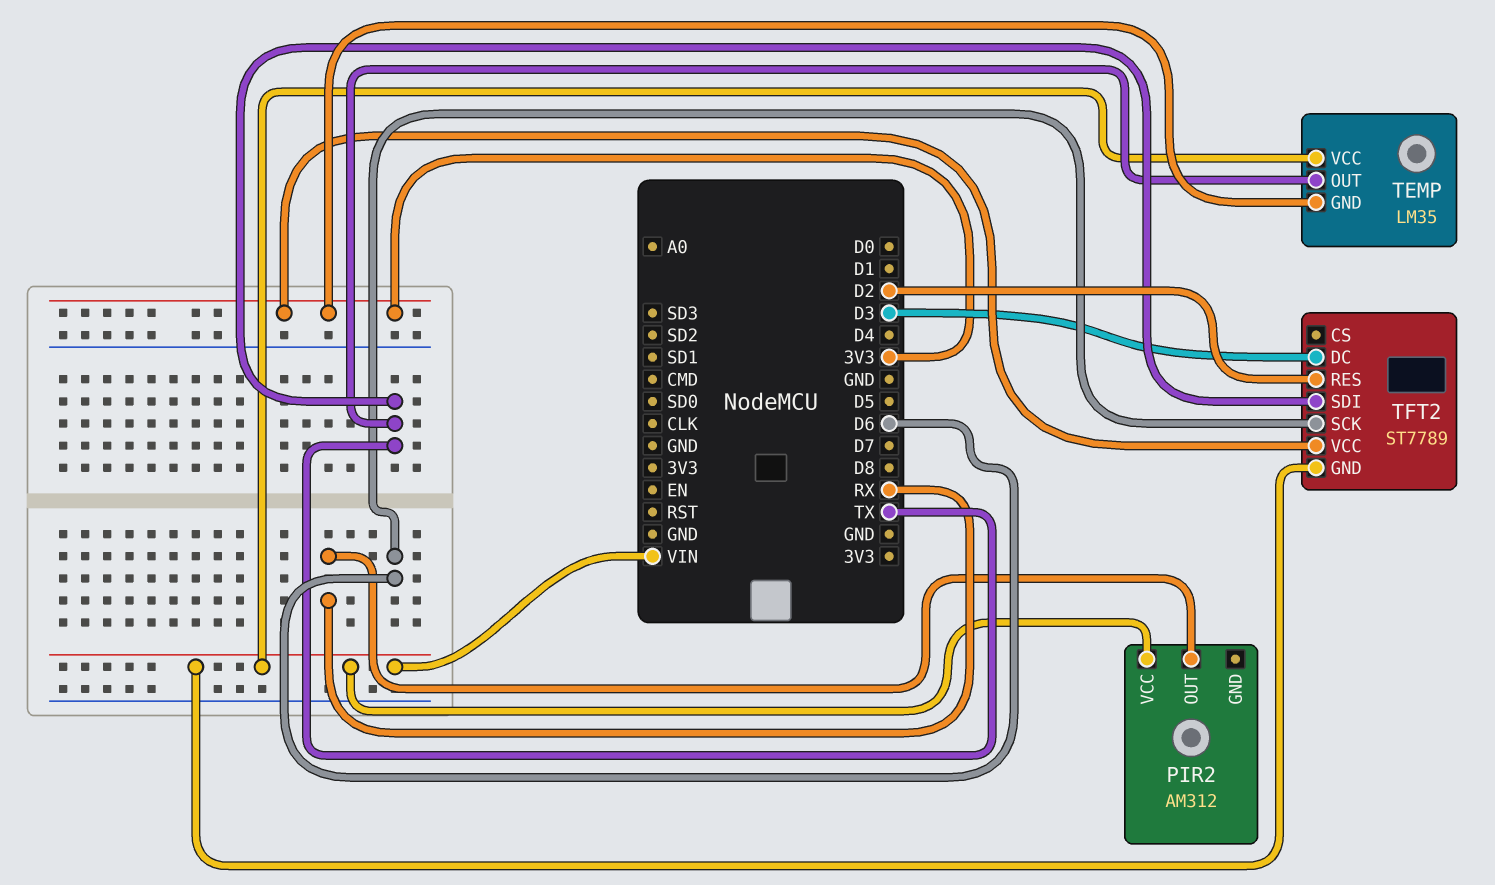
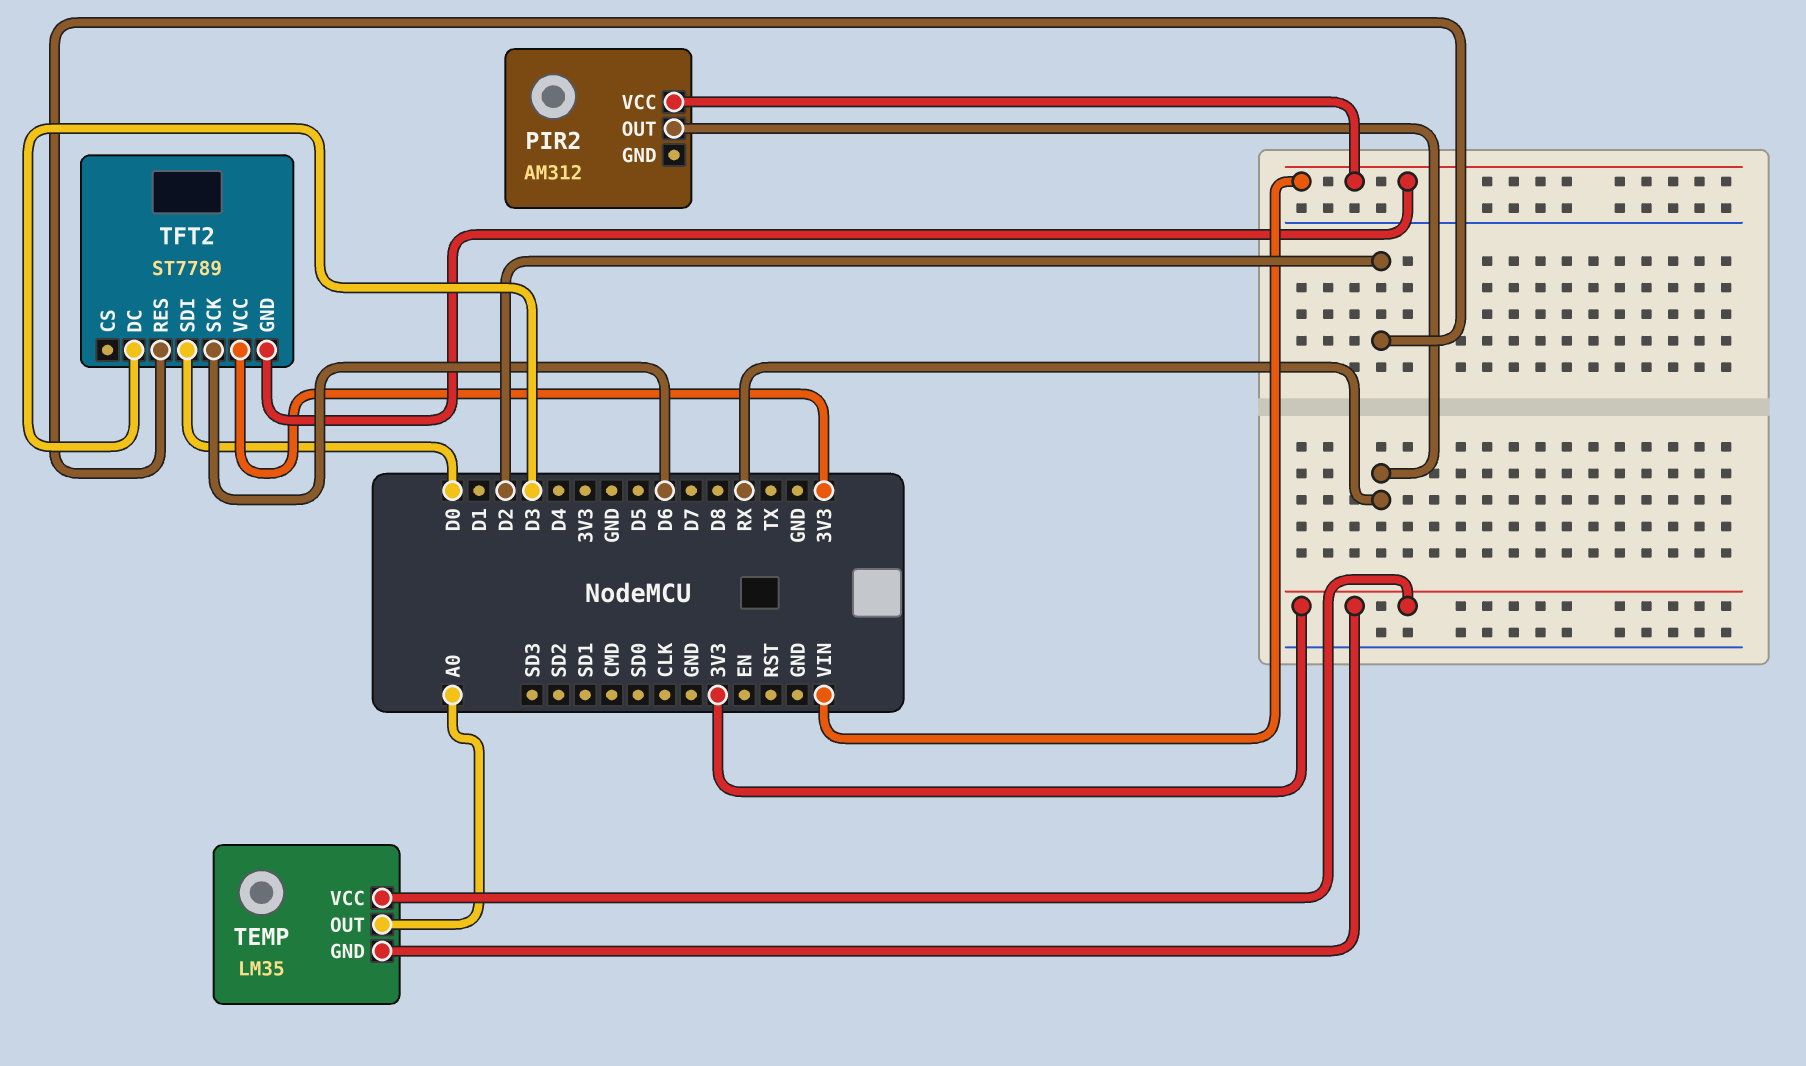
TEMP pin OUT: TX -> A0
TEMP pin VCC: VIN -> 3V3
TFT2 pin SDI: TX -> D0

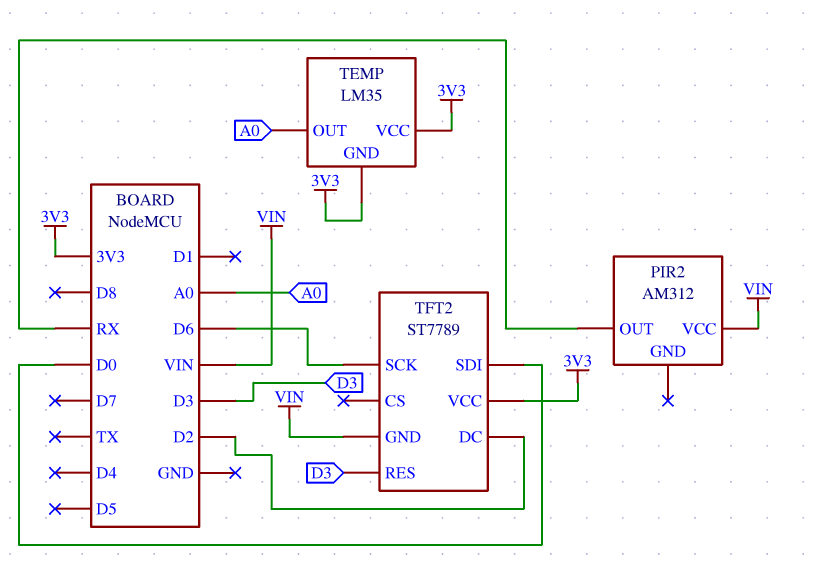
TFT2 pin DC: D3 -> D2
TFT2 pin RES: D2 -> D3

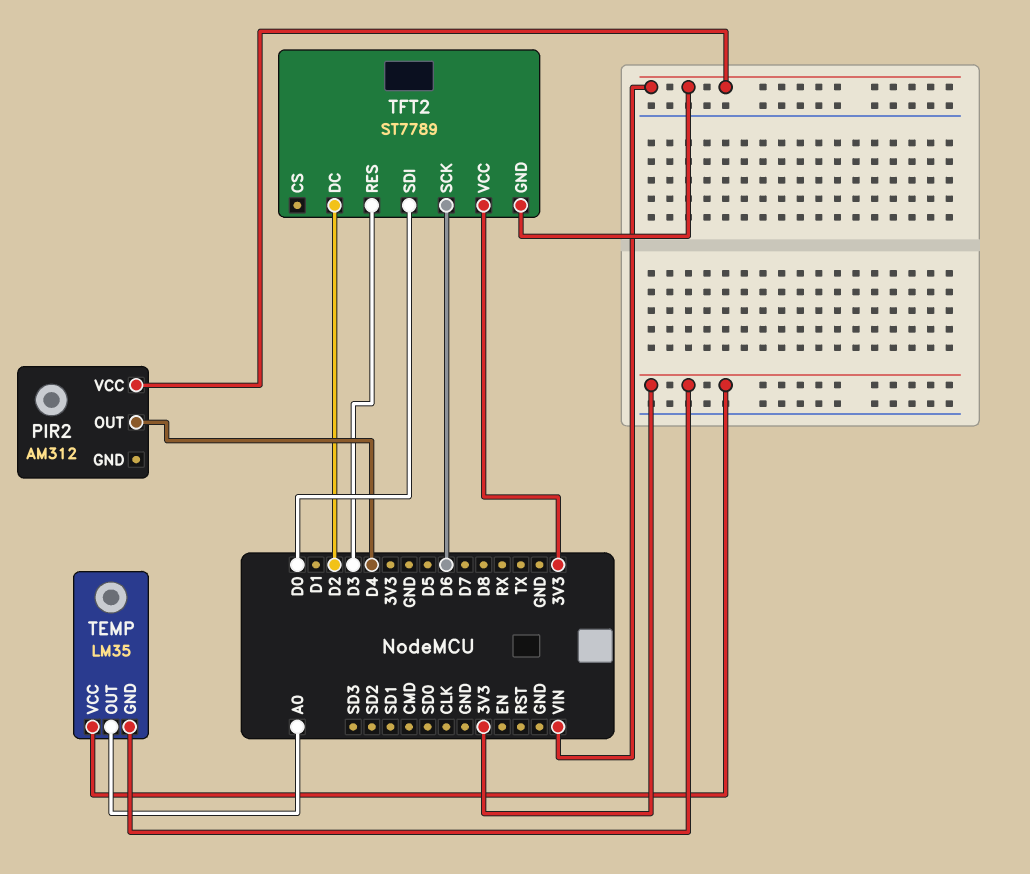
PIR2 pin OUT: RX -> D4

